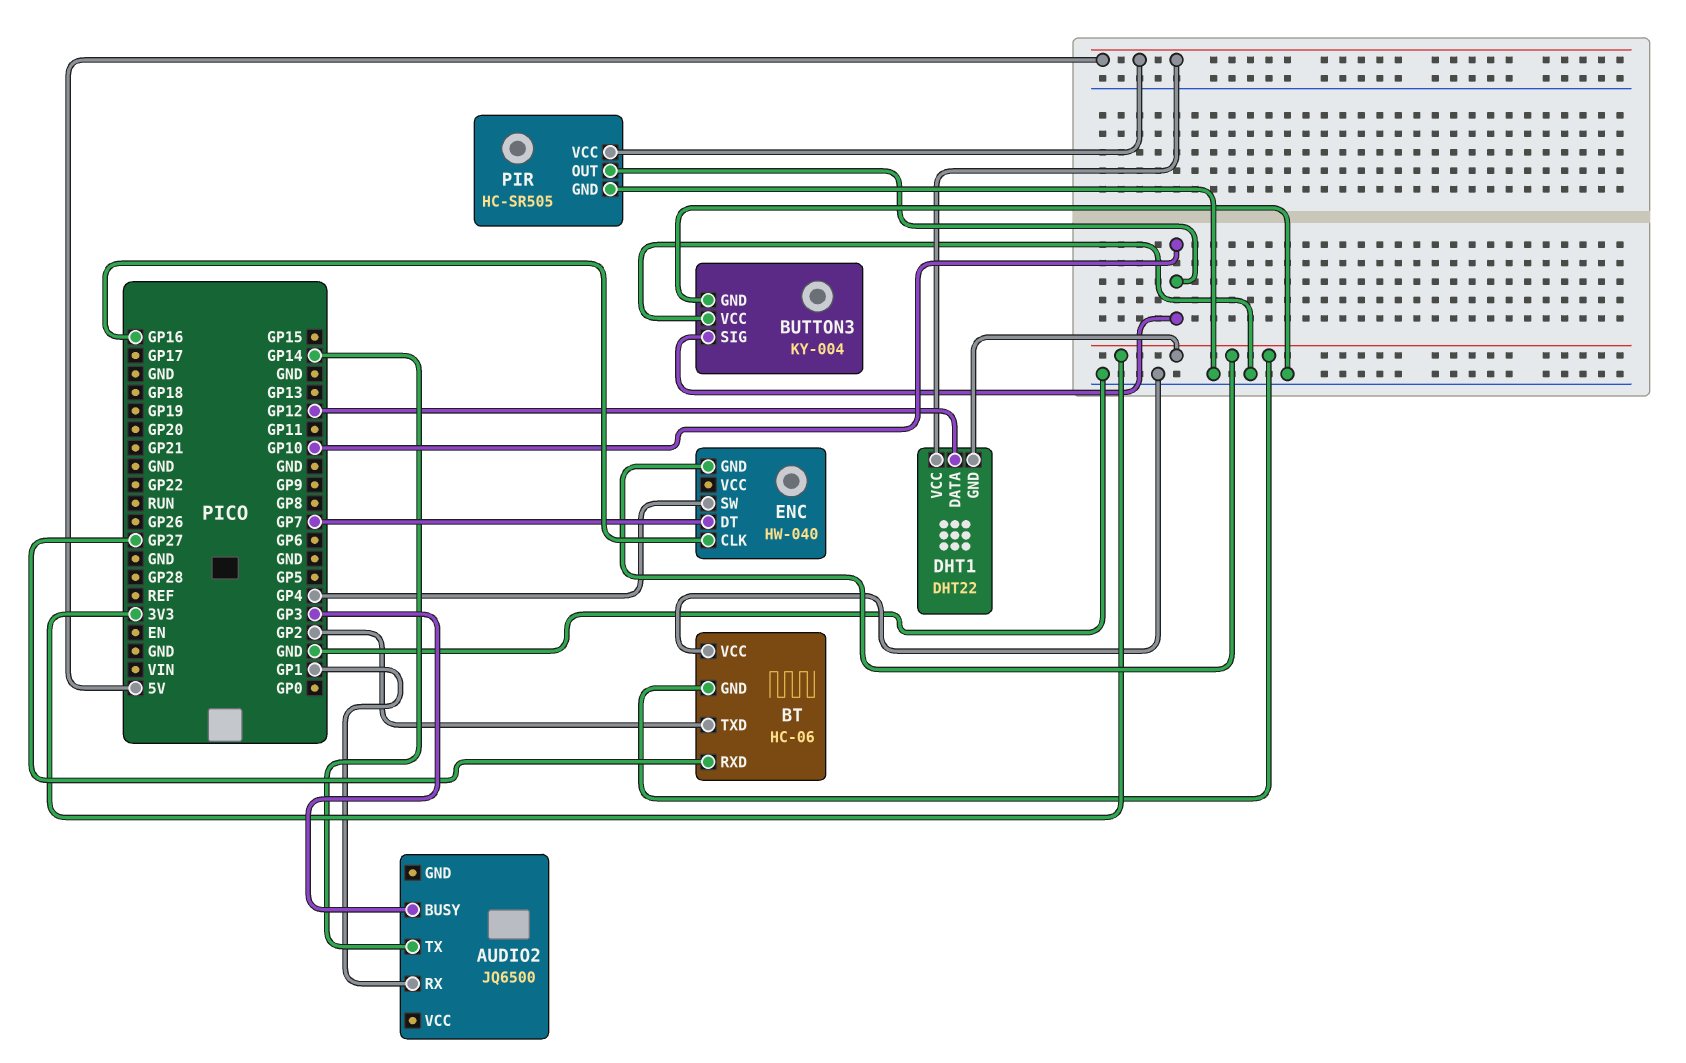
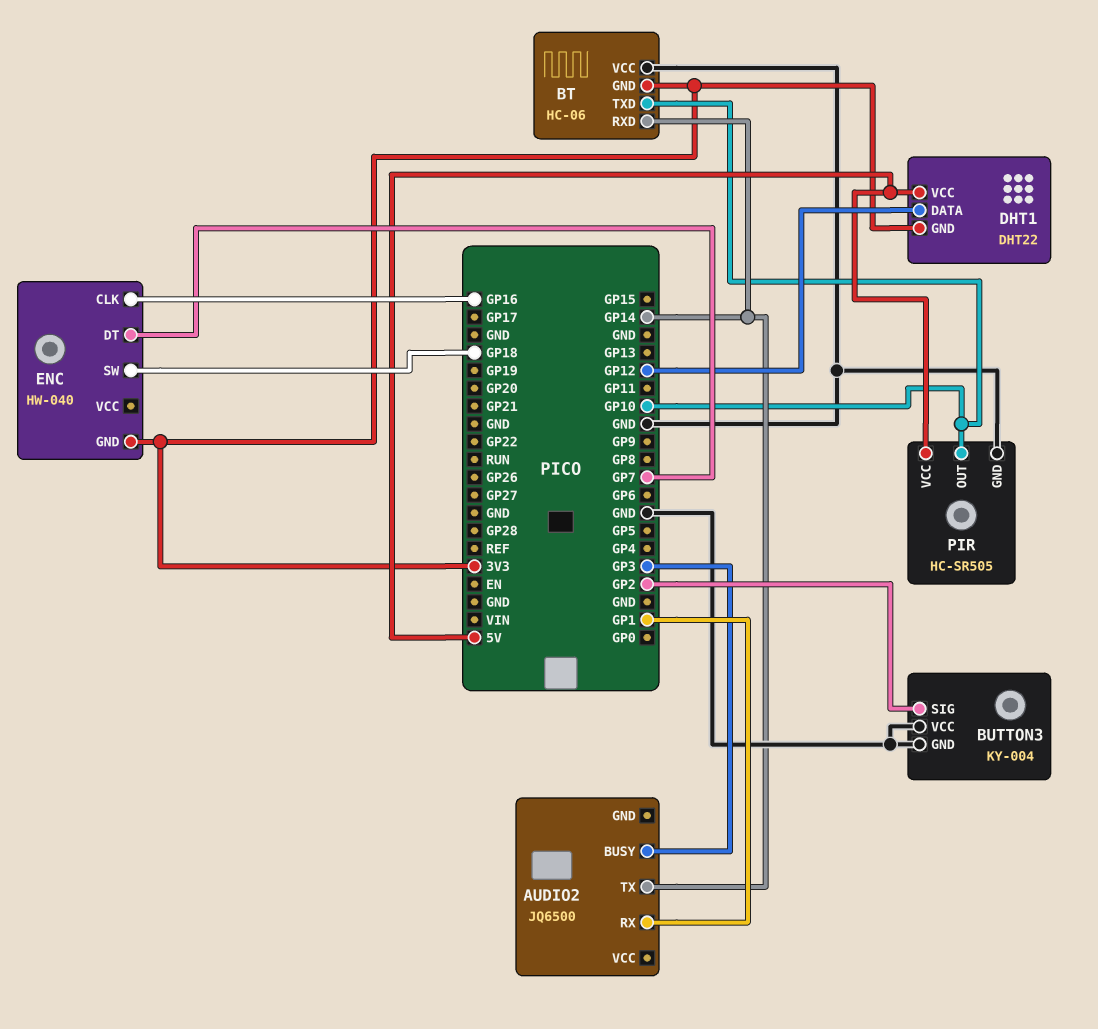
BT pin RXD: GP27 -> GP14
BT pin TXD: GP2 -> GP10
BUTTON3 pin SIG: GP10 -> GP2
ENC pin SW: GP4 -> GP18

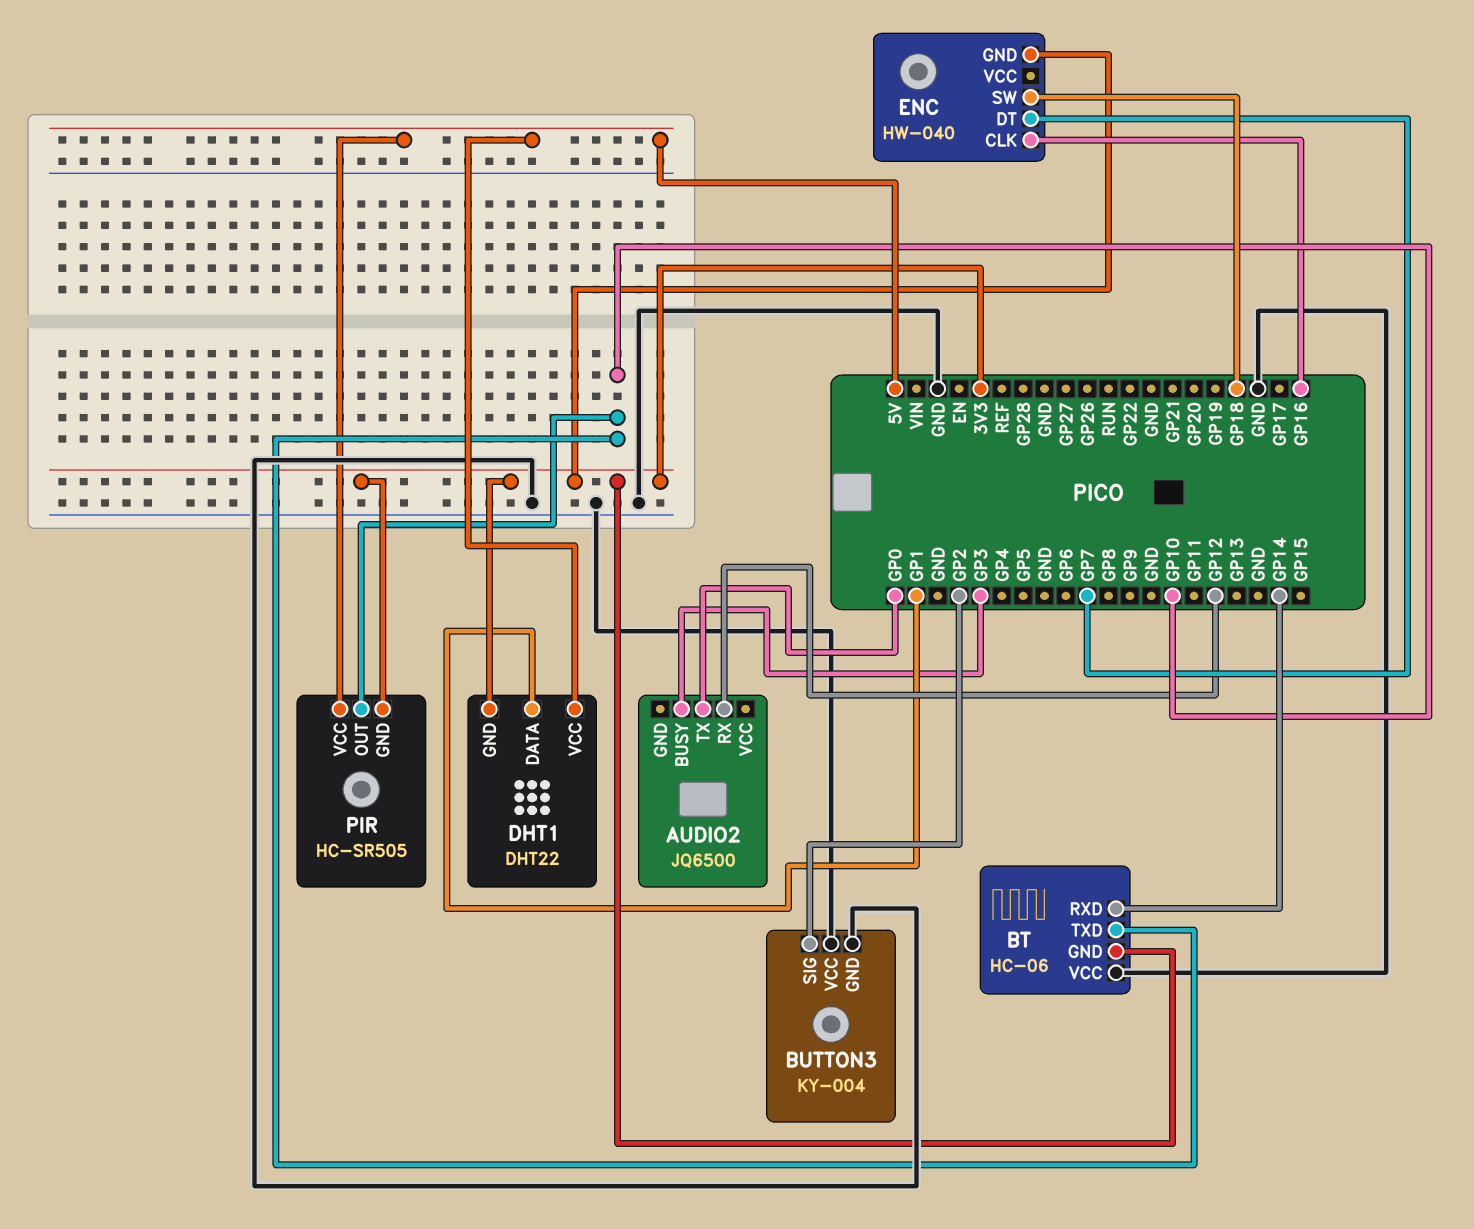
AUDIO2 pin RX: GP1 -> GP12
AUDIO2 pin TX: GP14 -> GP0
DHT1 pin DATA: GP12 -> GP1
PIR pin GND: GND -> 3V3

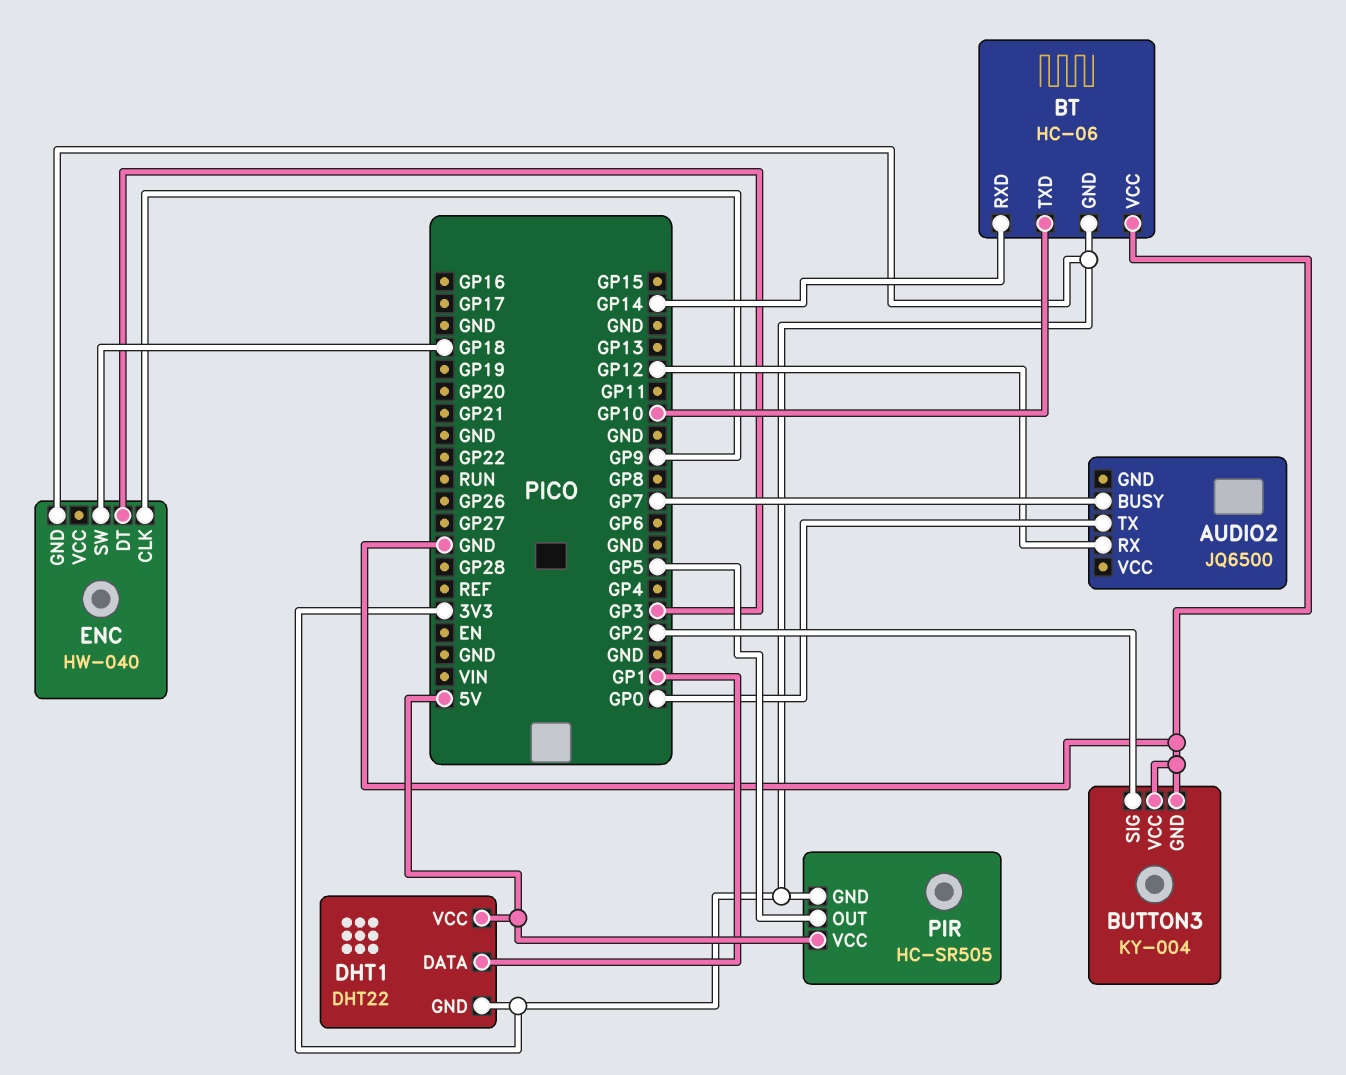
AUDIO2 pin BUSY: GP3 -> GP7
ENC pin CLK: GP16 -> GP9
ENC pin DT: GP7 -> GP3
PIR pin OUT: GP10 -> GP5

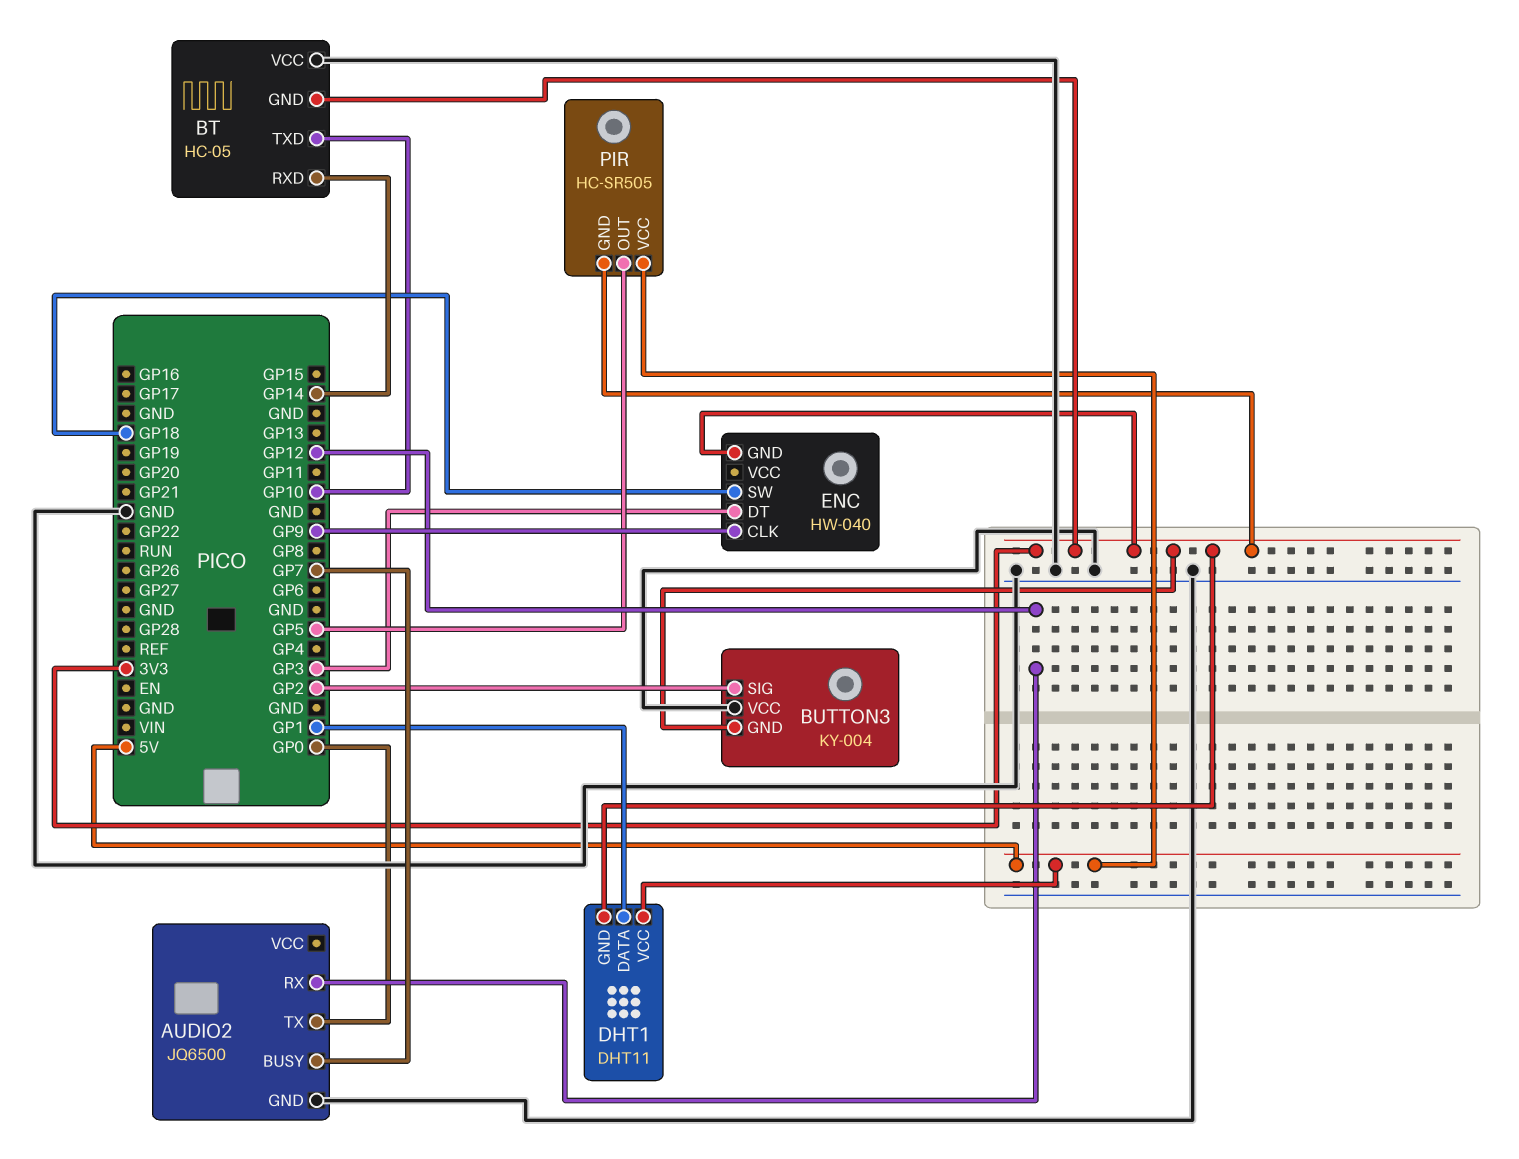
AUDIO2 pin GND: none -> GND
BT: HC-06 -> HC-05
BUTTON3 pin GND: GND -> 3V3
DHT1: DHT22 -> DHT11

